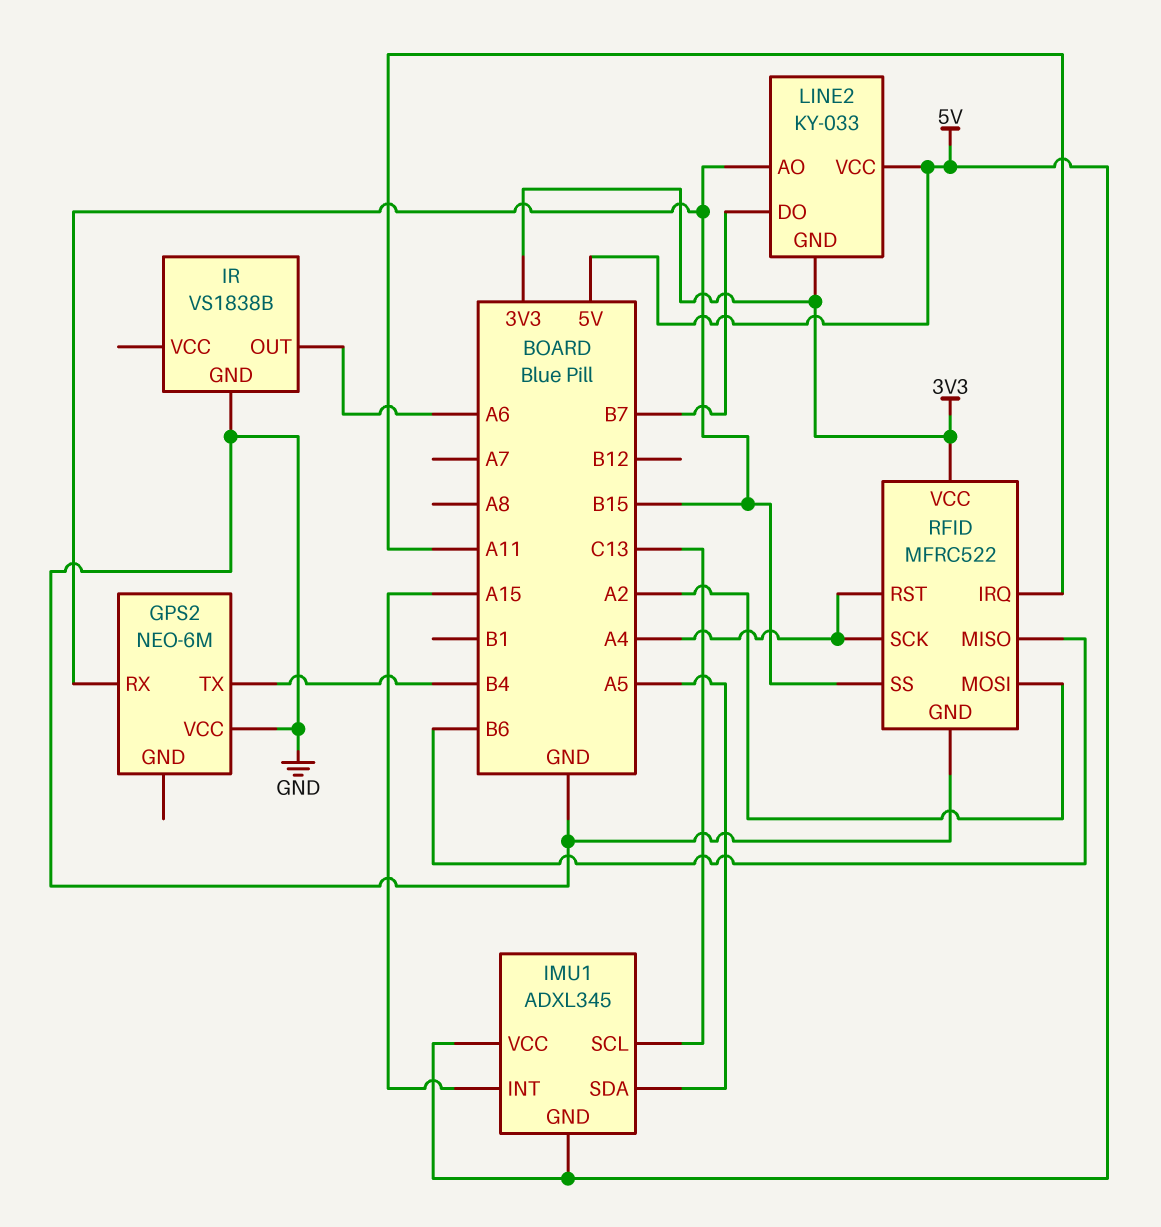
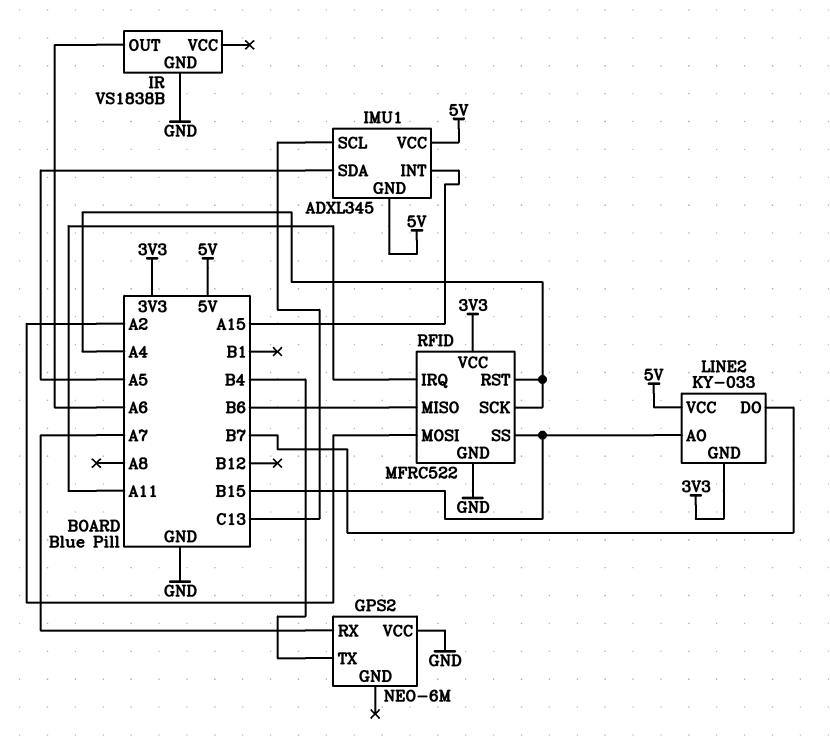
GPS2 pin RX: B15 -> A7

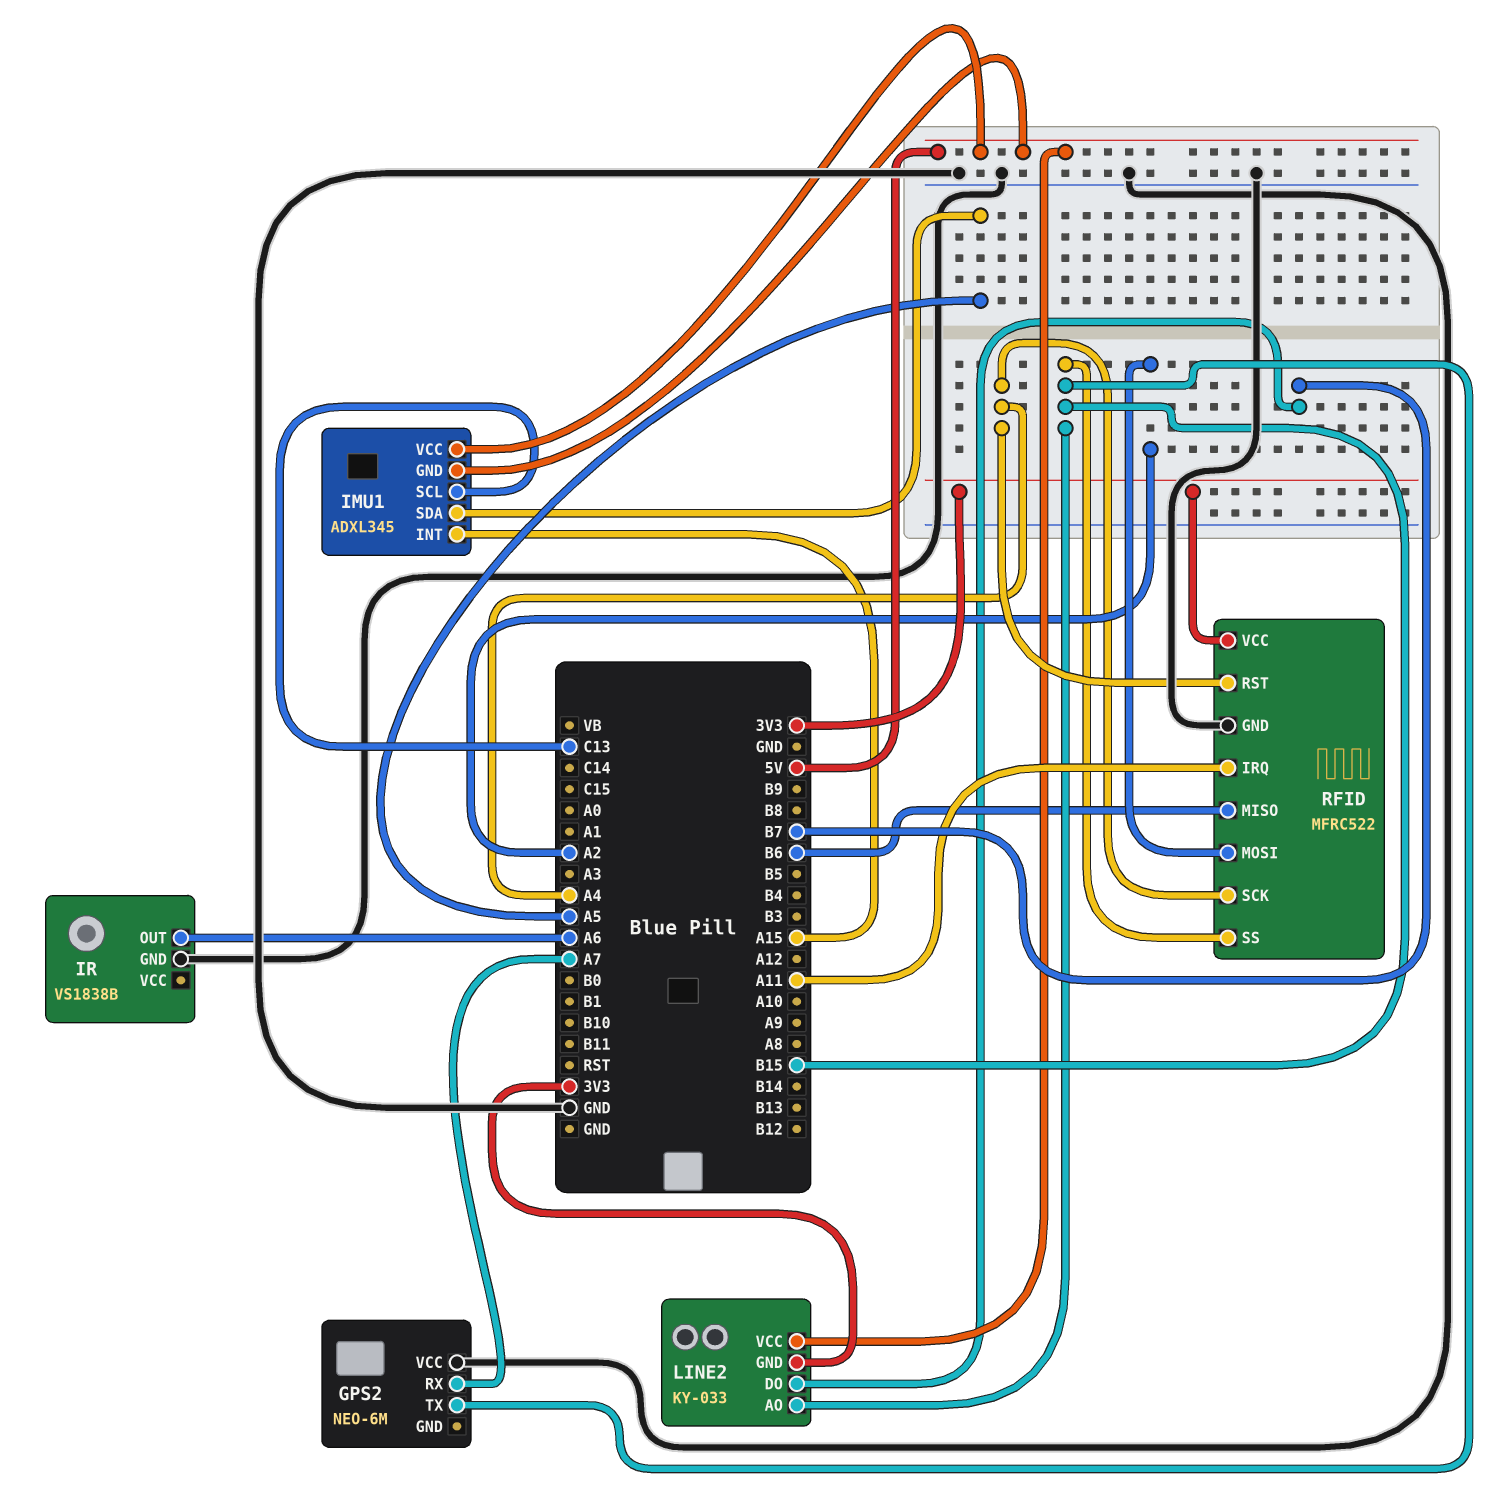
GPS2 pin TX: B4 -> B15

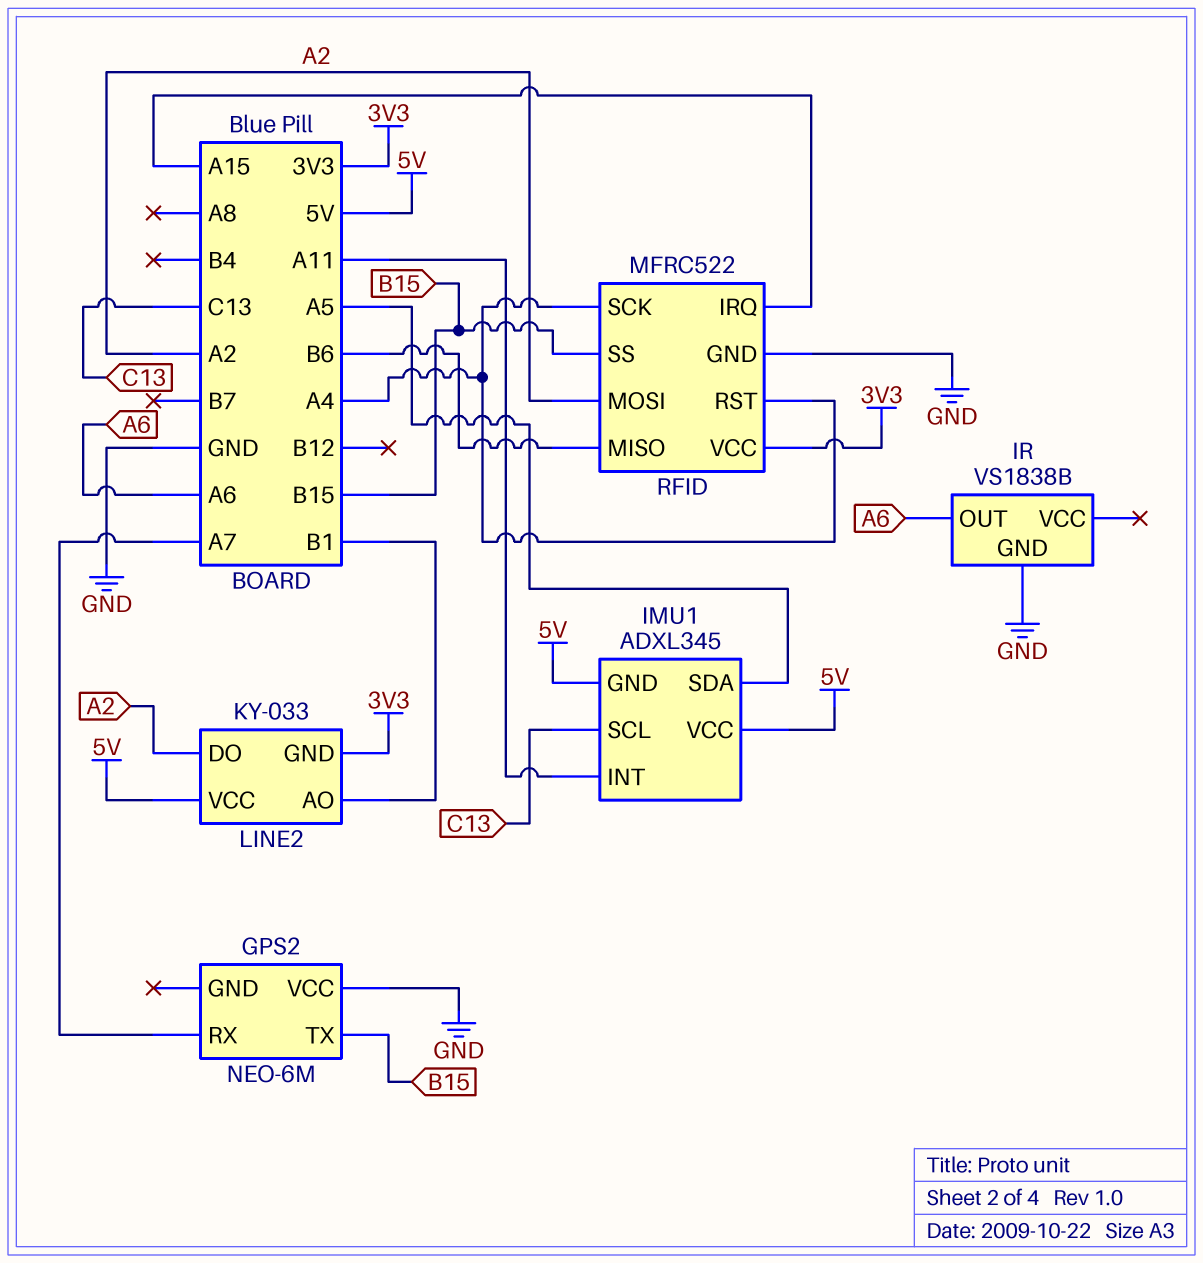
IMU1 pin INT: A15 -> A11
LINE2 pin AO: B15 -> B1
LINE2 pin DO: B7 -> A2
RFID pin IRQ: A11 -> A15

